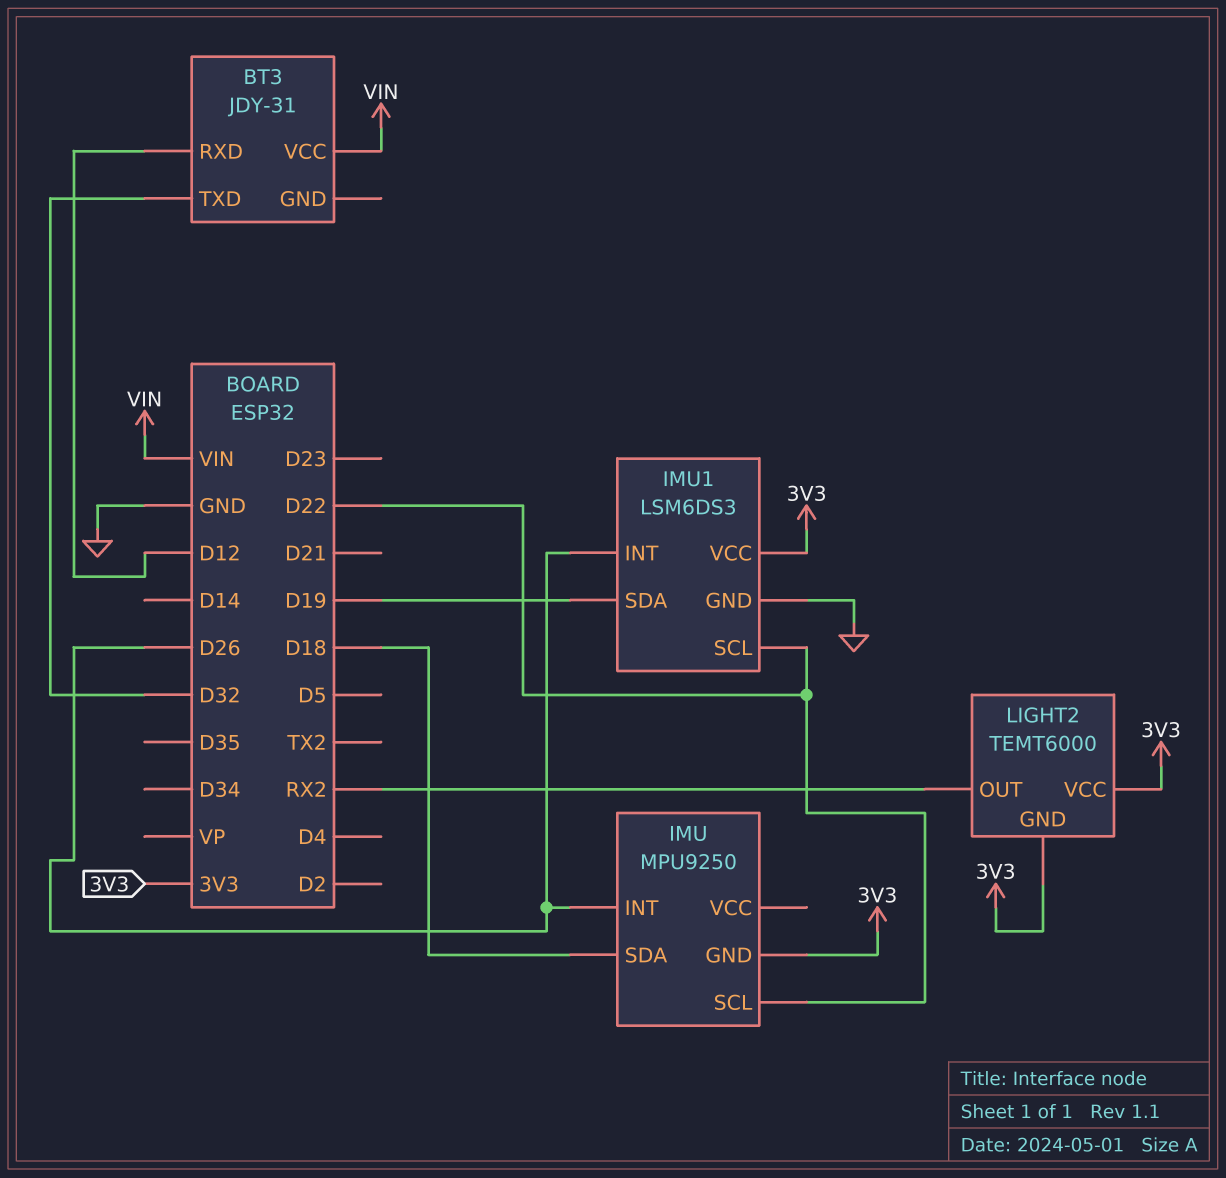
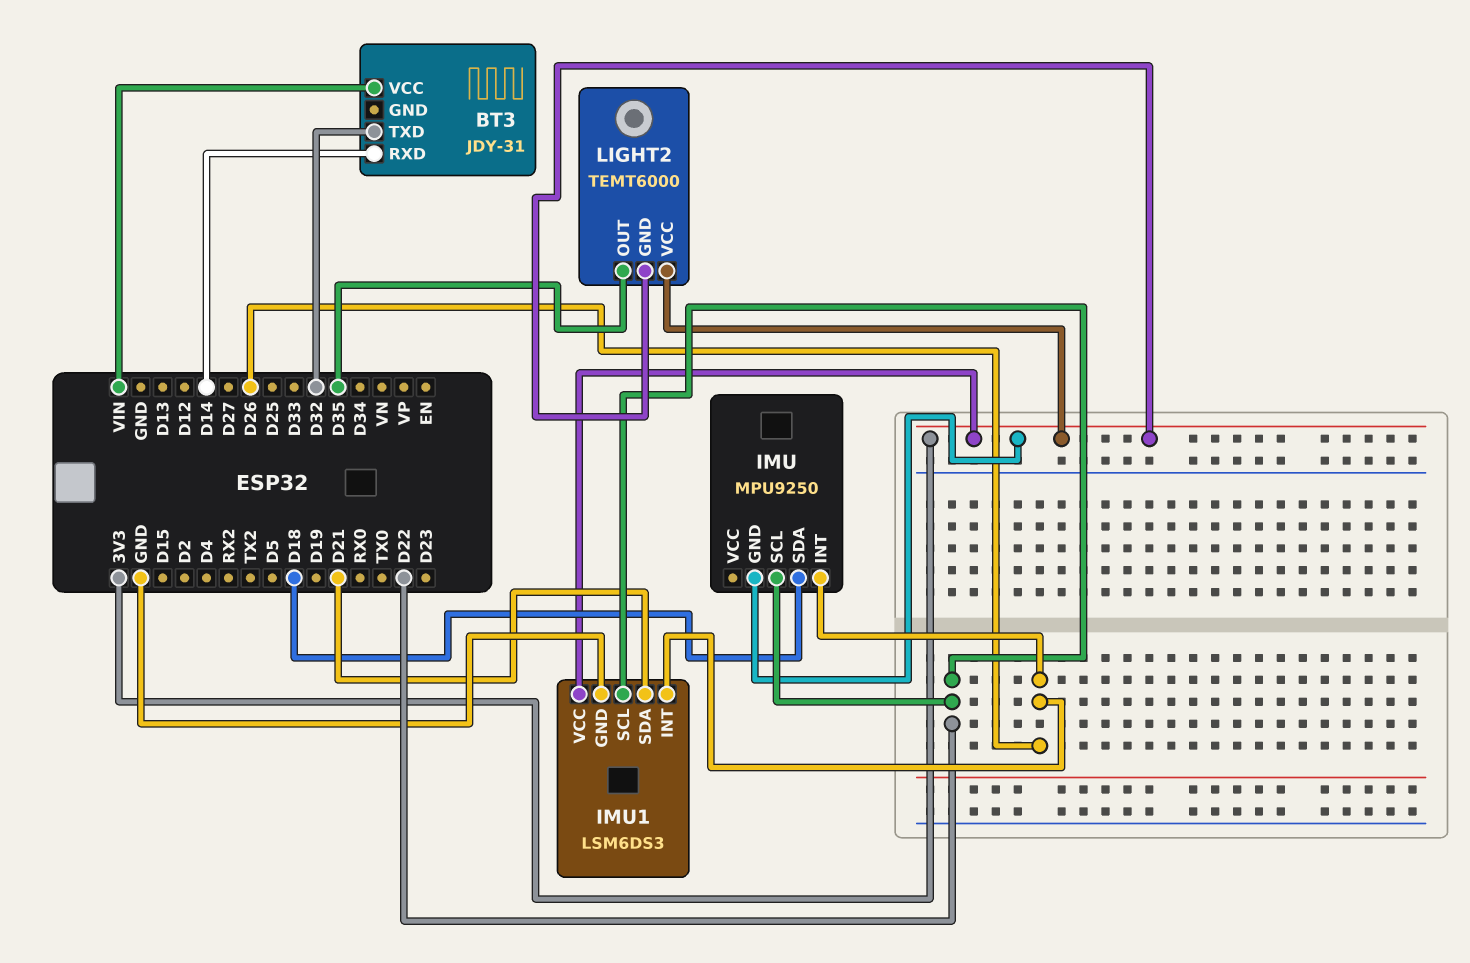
BT3 pin RXD: D12 -> D14
IMU1 pin SDA: D19 -> D21
LIGHT2 pin OUT: RX2 -> D35

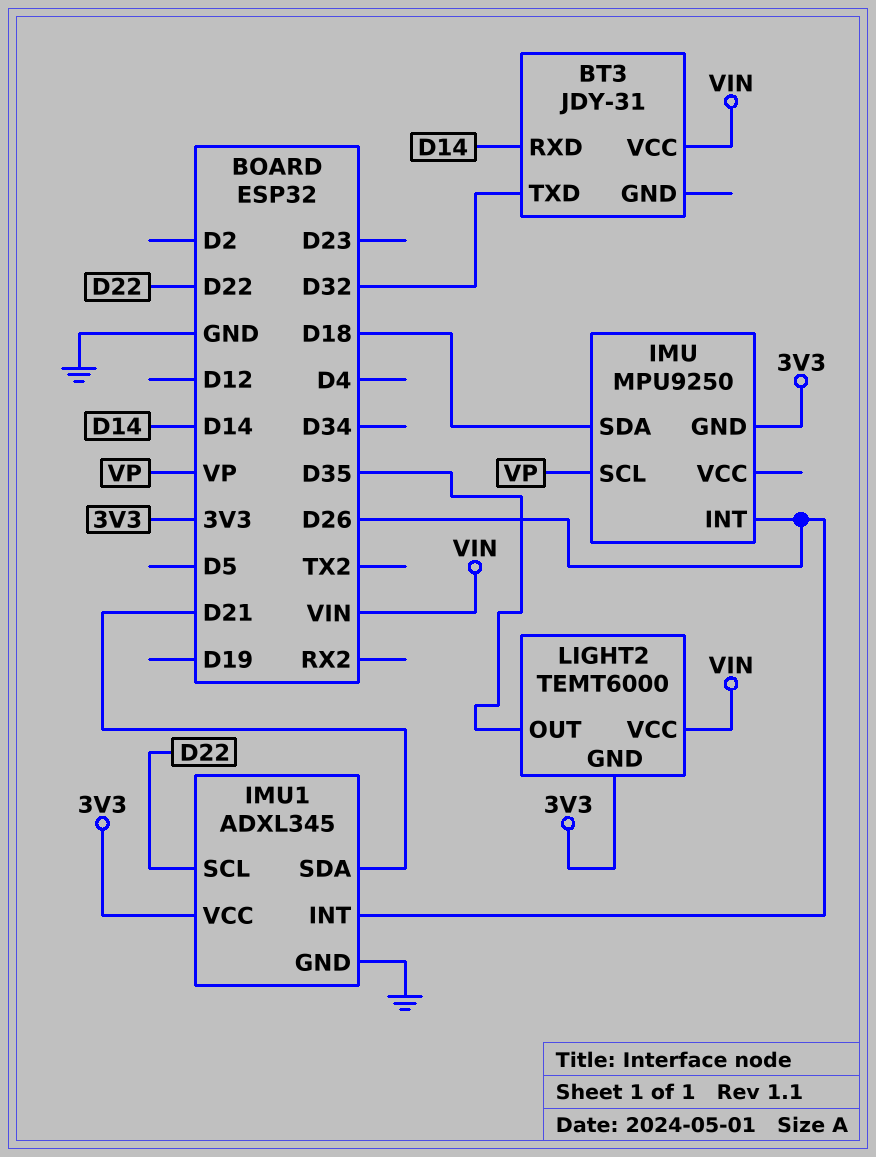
IMU pin SCL: D22 -> VP
IMU1: LSM6DS3 -> ADXL345
LIGHT2 pin VCC: 3V3 -> VIN

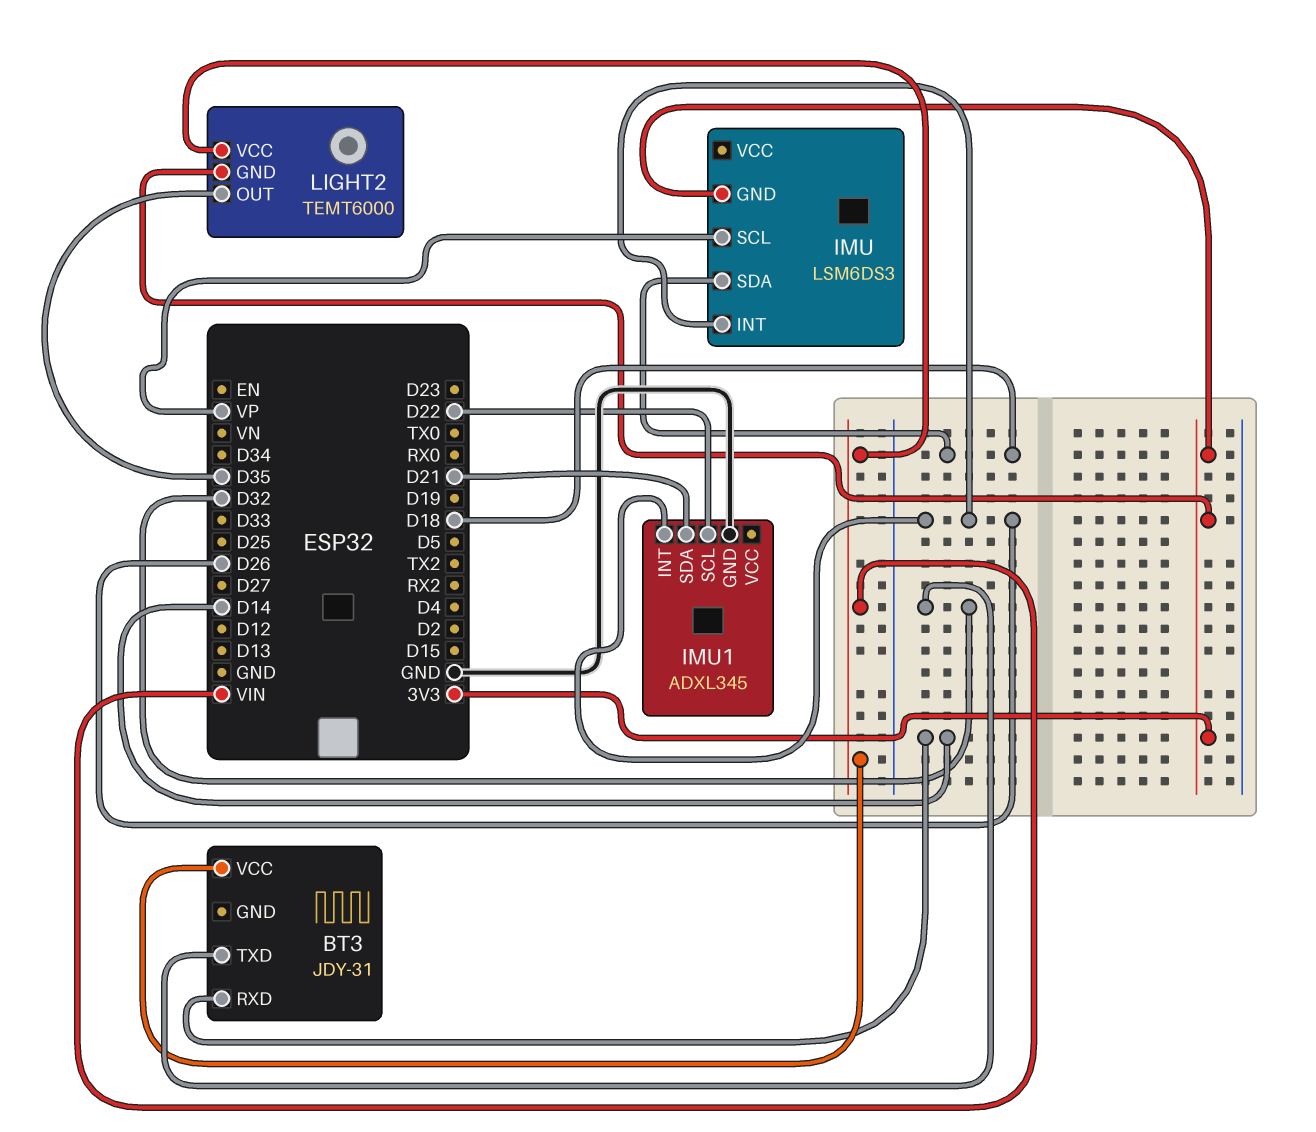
IMU: MPU9250 -> LSM6DS3
IMU1 pin VCC: 3V3 -> none

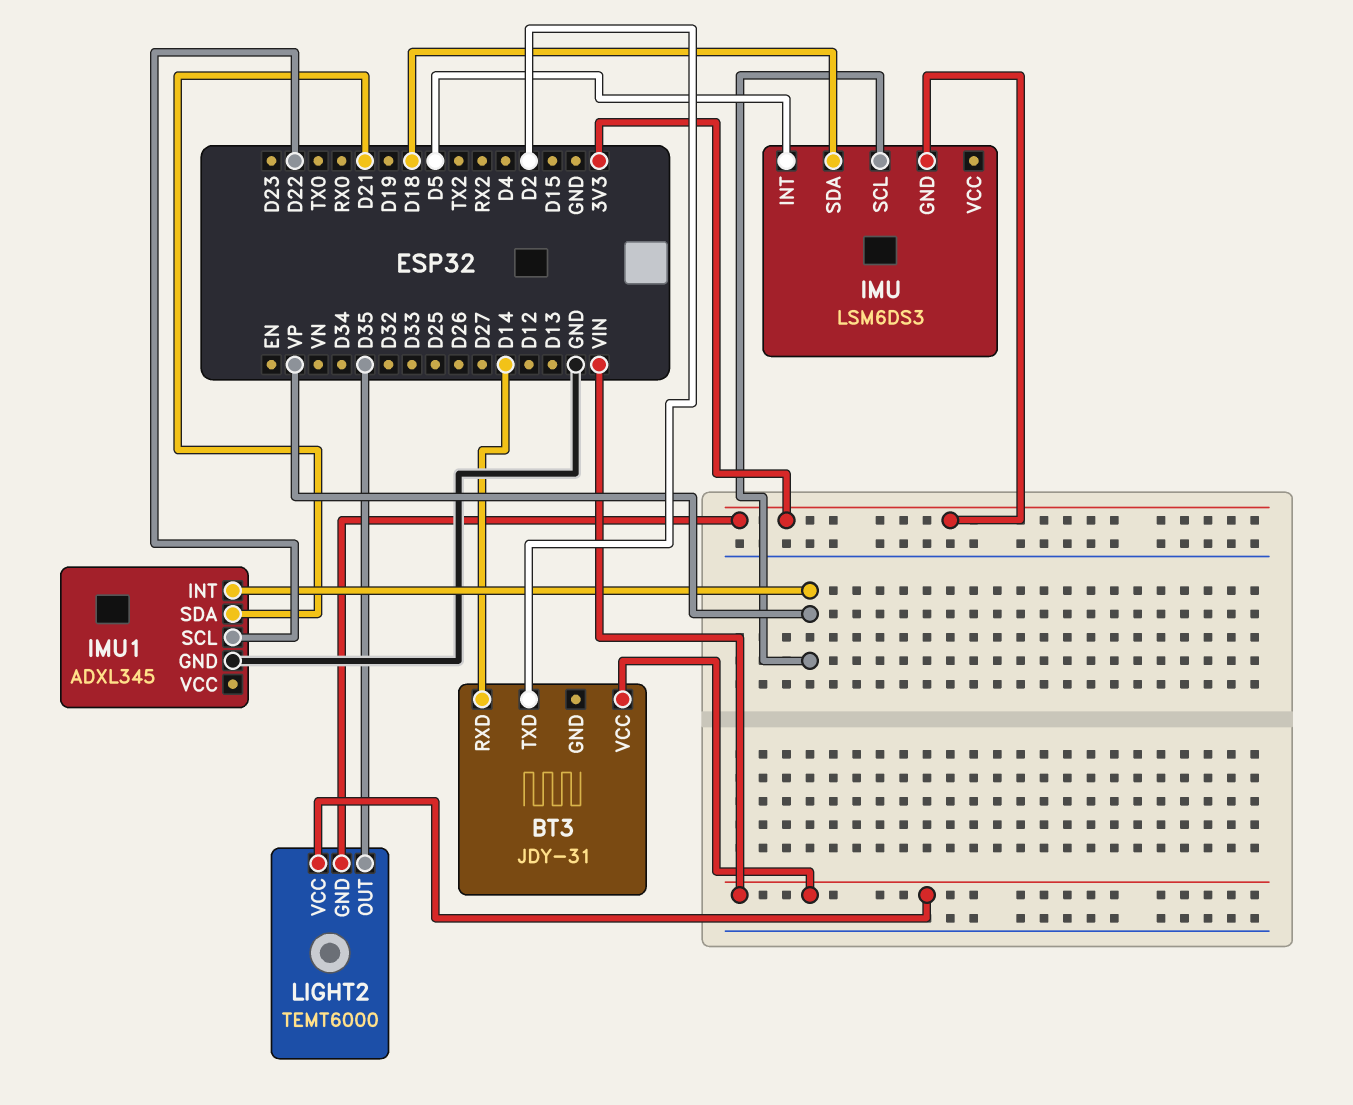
BT3 pin TXD: D32 -> D2
IMU pin INT: D26 -> D5
IMU1 pin INT: D26 -> VP

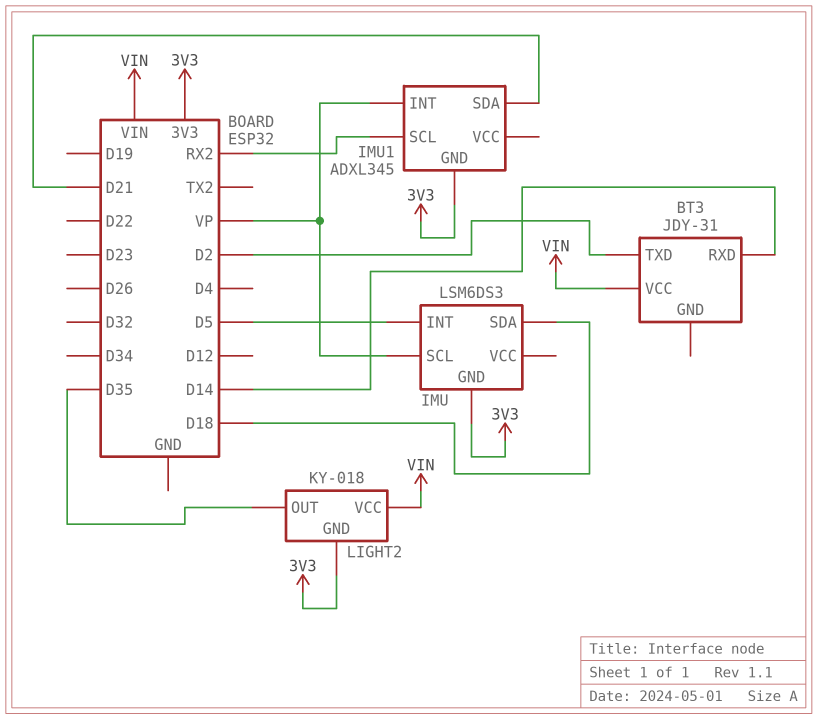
IMU1 pin GND: GND -> 3V3
IMU1 pin SCL: D22 -> RX2
LIGHT2: TEMT6000 -> KY-018

